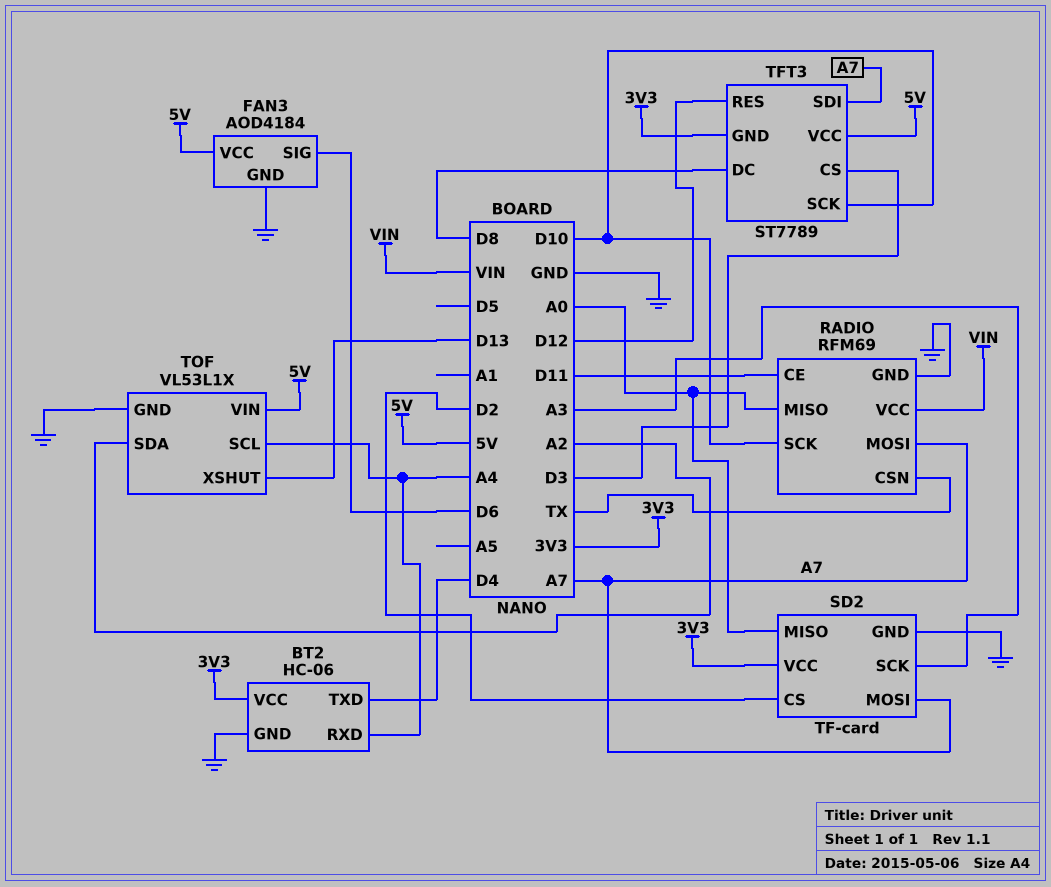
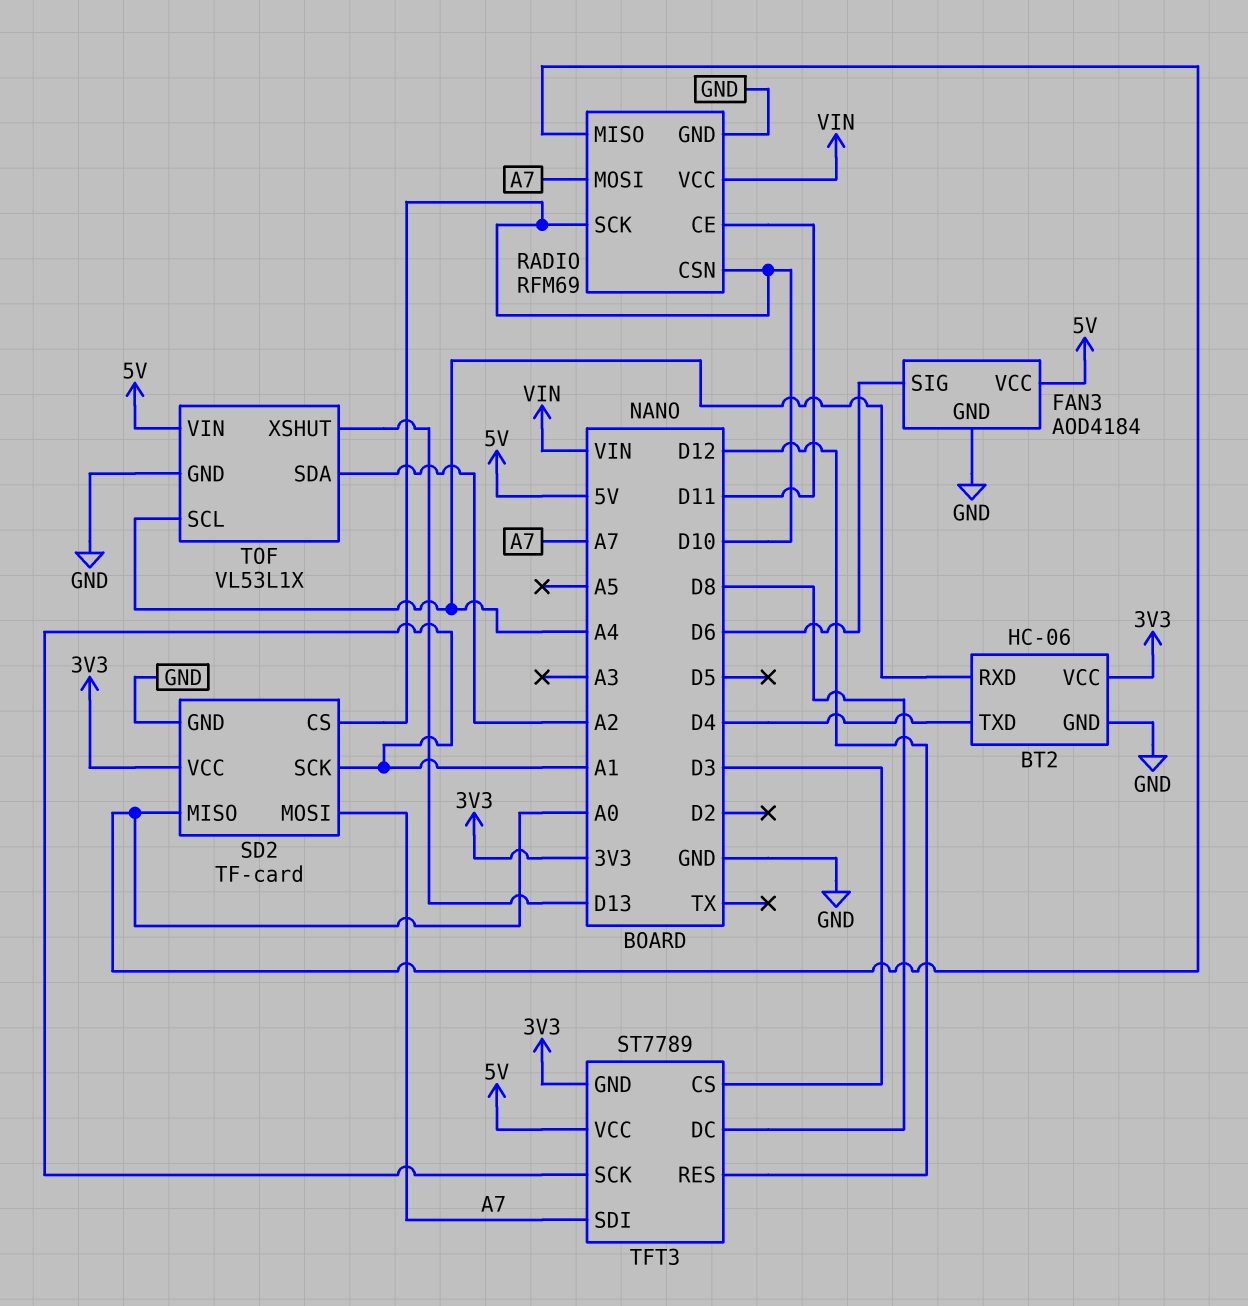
RADIO pin CSN: TX -> D10
SD2 pin CS: D2 -> D10
SD2 pin SCK: A3 -> A1
TFT3 pin SCK: D10 -> A1

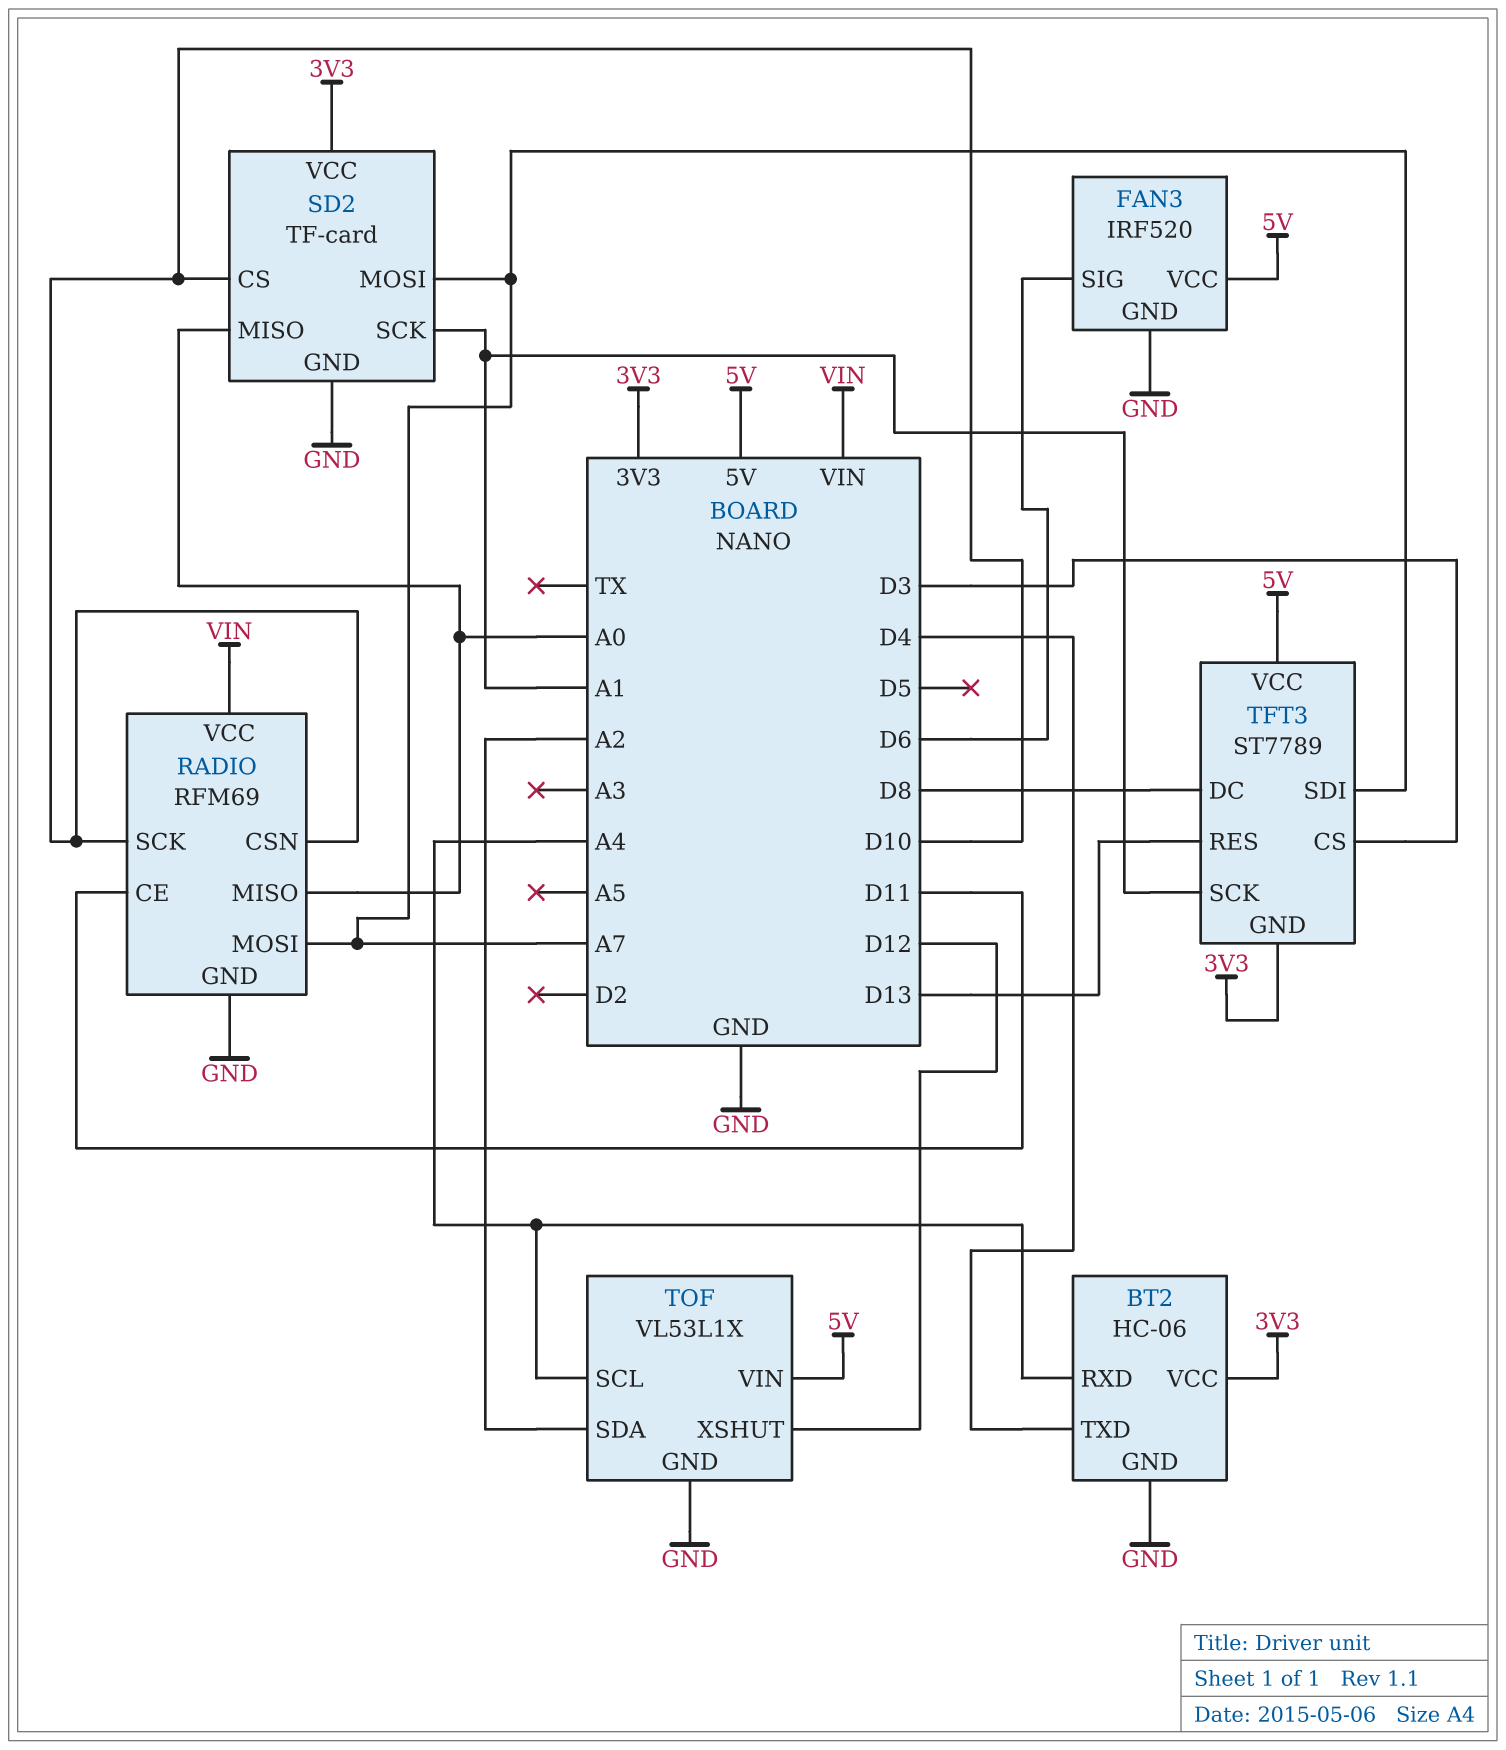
FAN3: AOD4184 -> IRF520
TFT3 pin RES: D12 -> D13
TOF pin XSHUT: D13 -> D12

